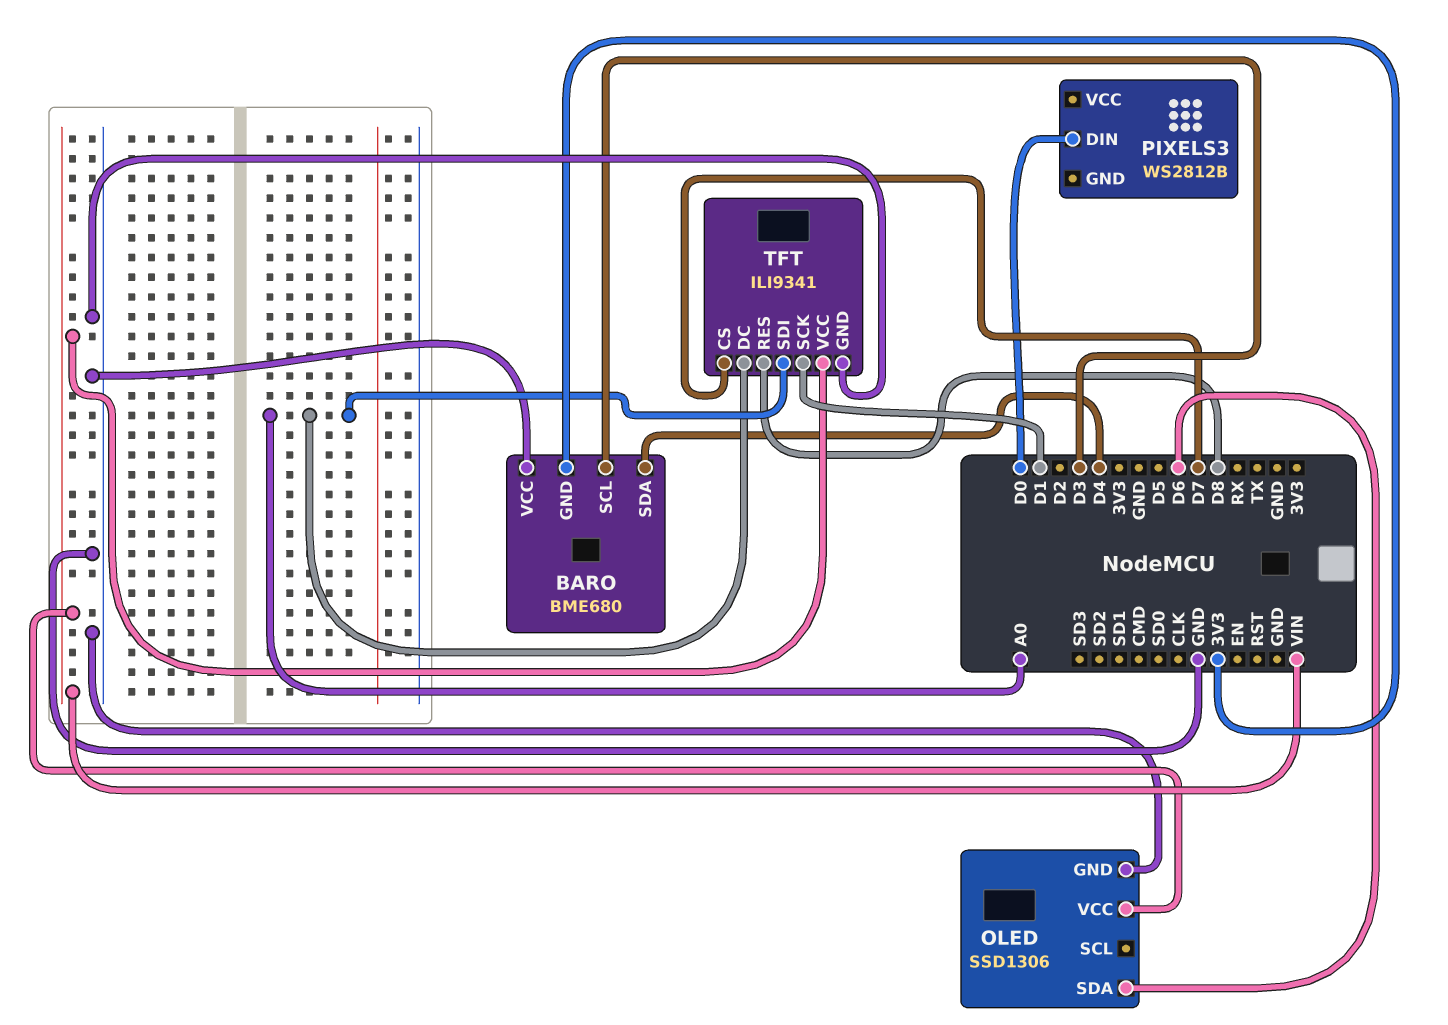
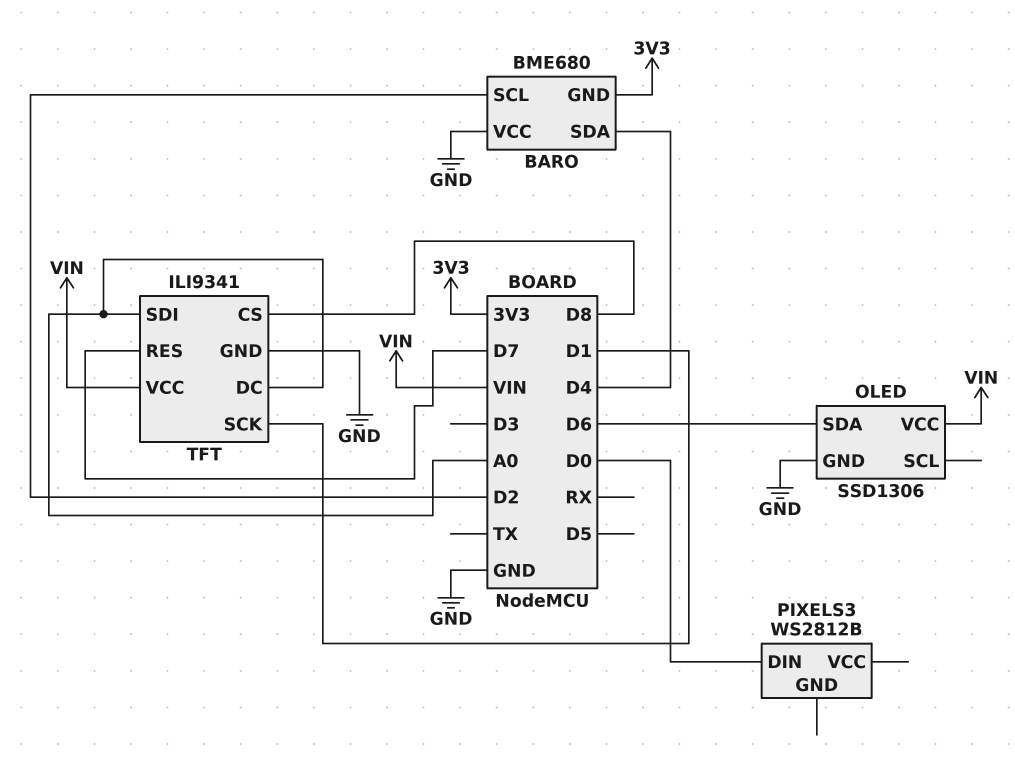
BARO pin SCL: D3 -> D2
TFT pin CS: D7 -> D8
TFT pin RES: D8 -> D7

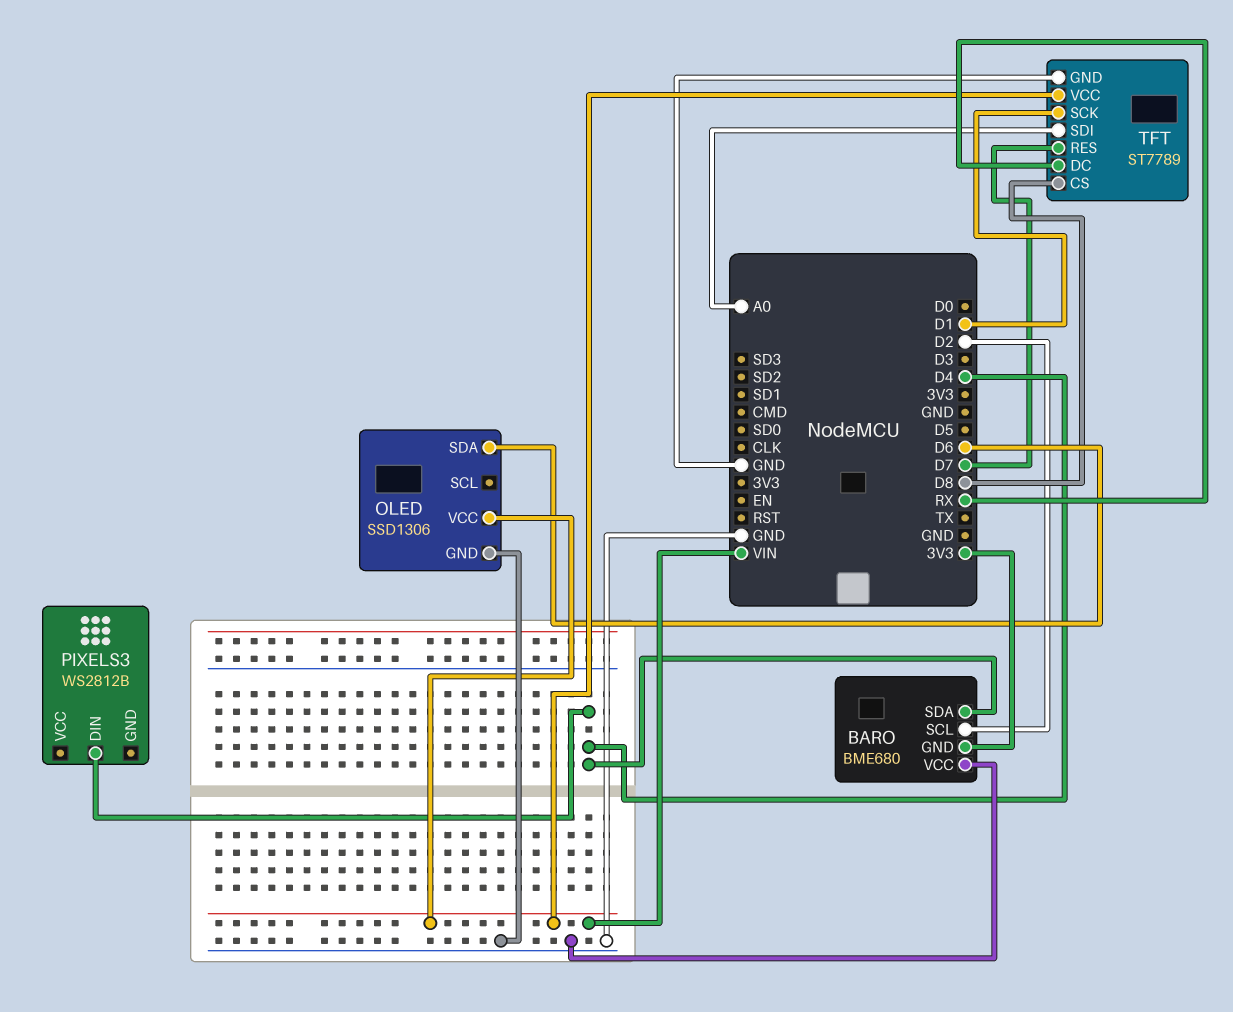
PIXELS3 pin DIN: D0 -> D4
TFT: ILI9341 -> ST7789
TFT pin DC: A0 -> RX

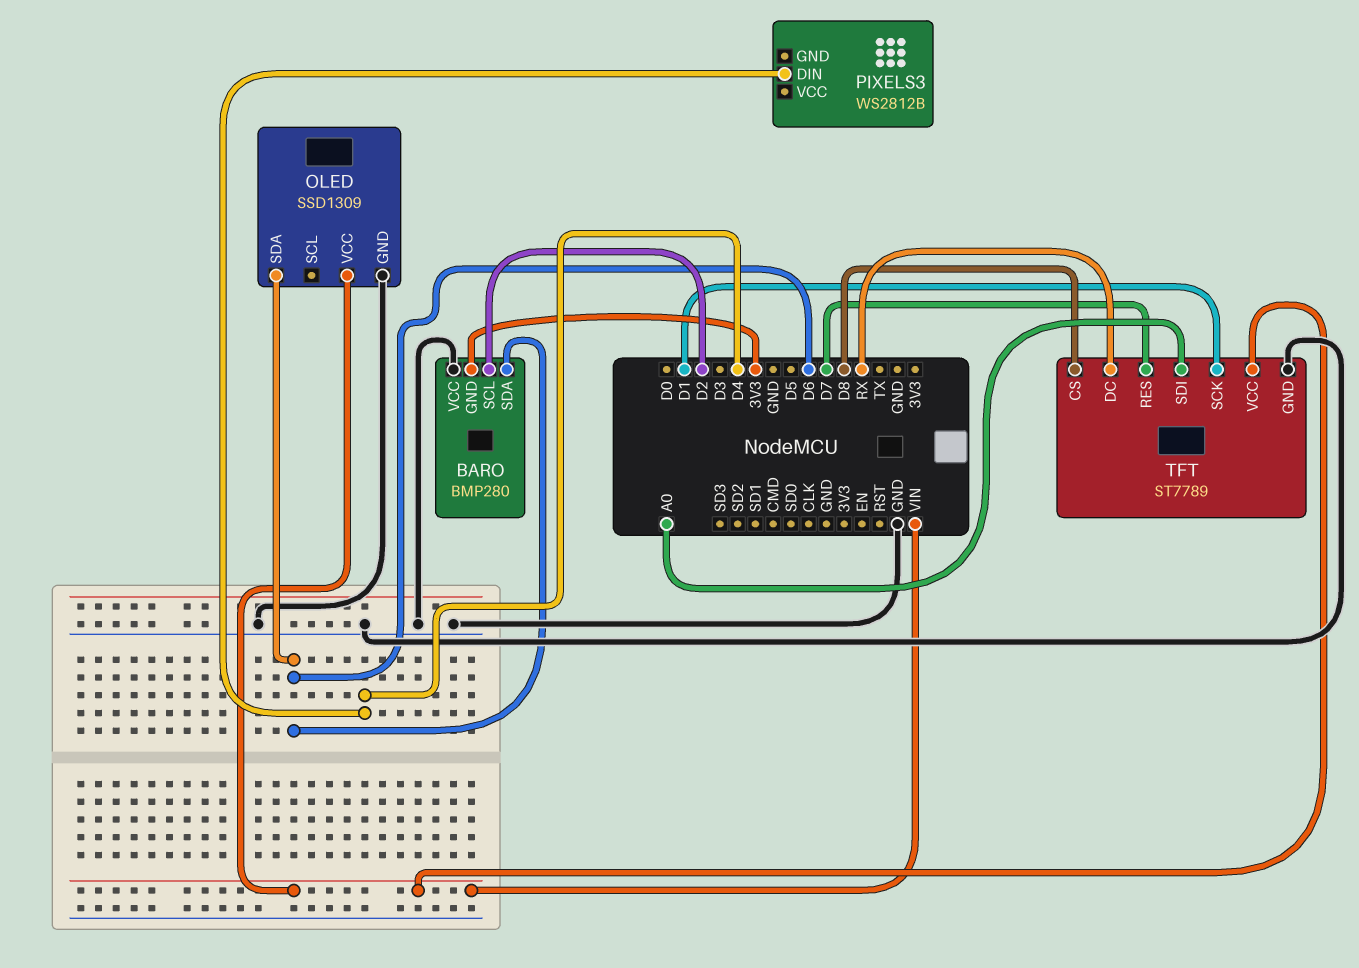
BARO: BME680 -> BMP280
BARO pin SDA: D4 -> D6
OLED: SSD1306 -> SSD1309

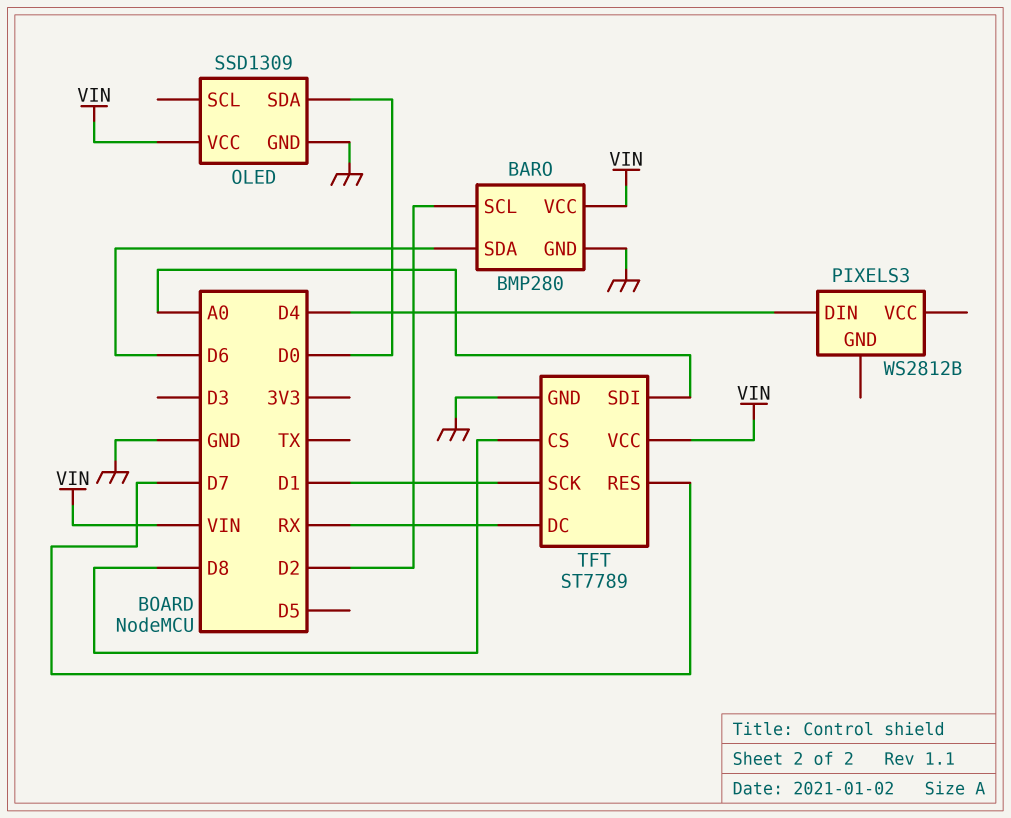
BARO pin GND: 3V3 -> GND
BARO pin VCC: GND -> VIN
OLED pin SDA: D6 -> D0

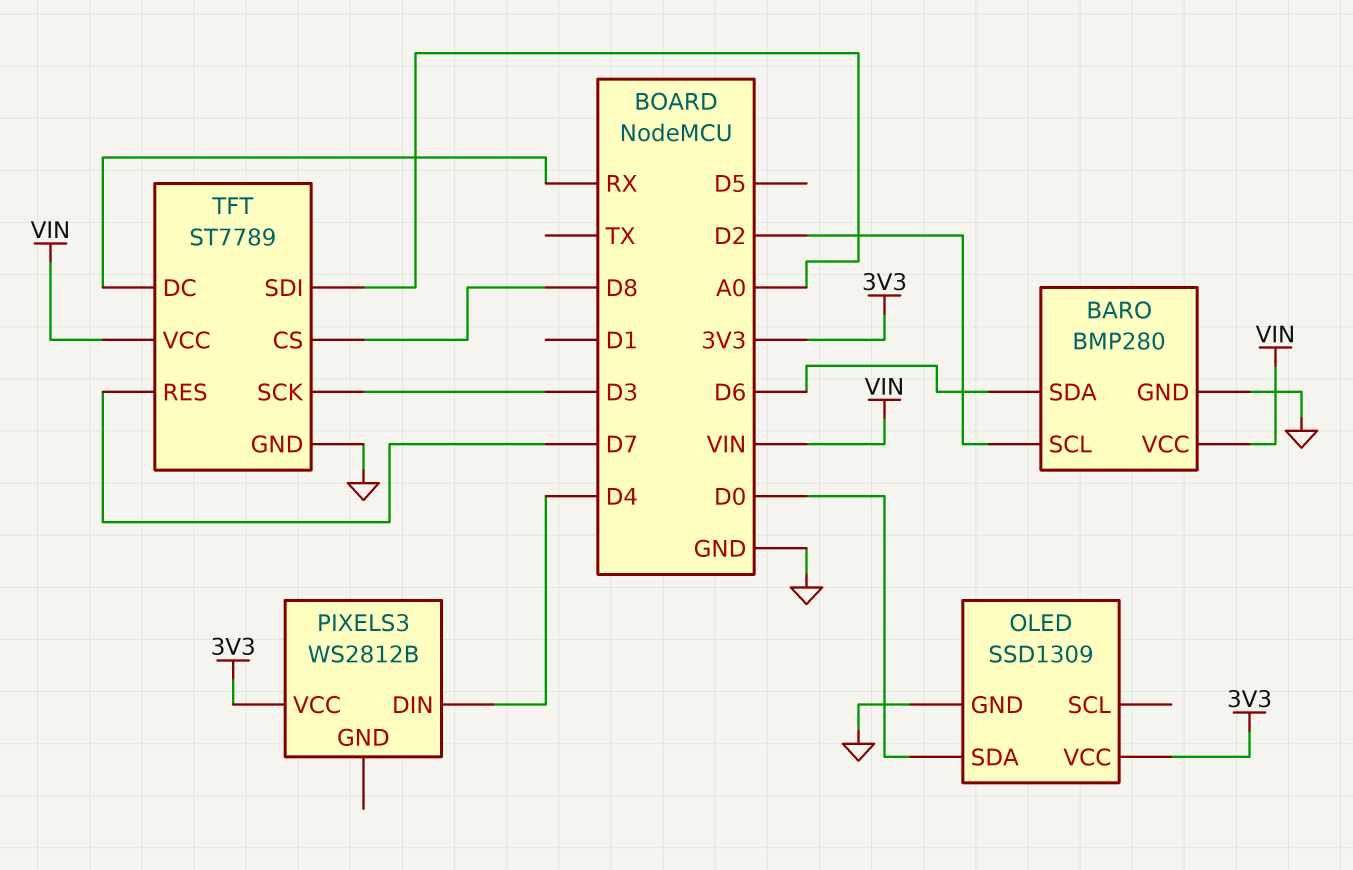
OLED pin VCC: VIN -> 3V3
PIXELS3 pin VCC: none -> 3V3
TFT pin SCK: D1 -> D3

